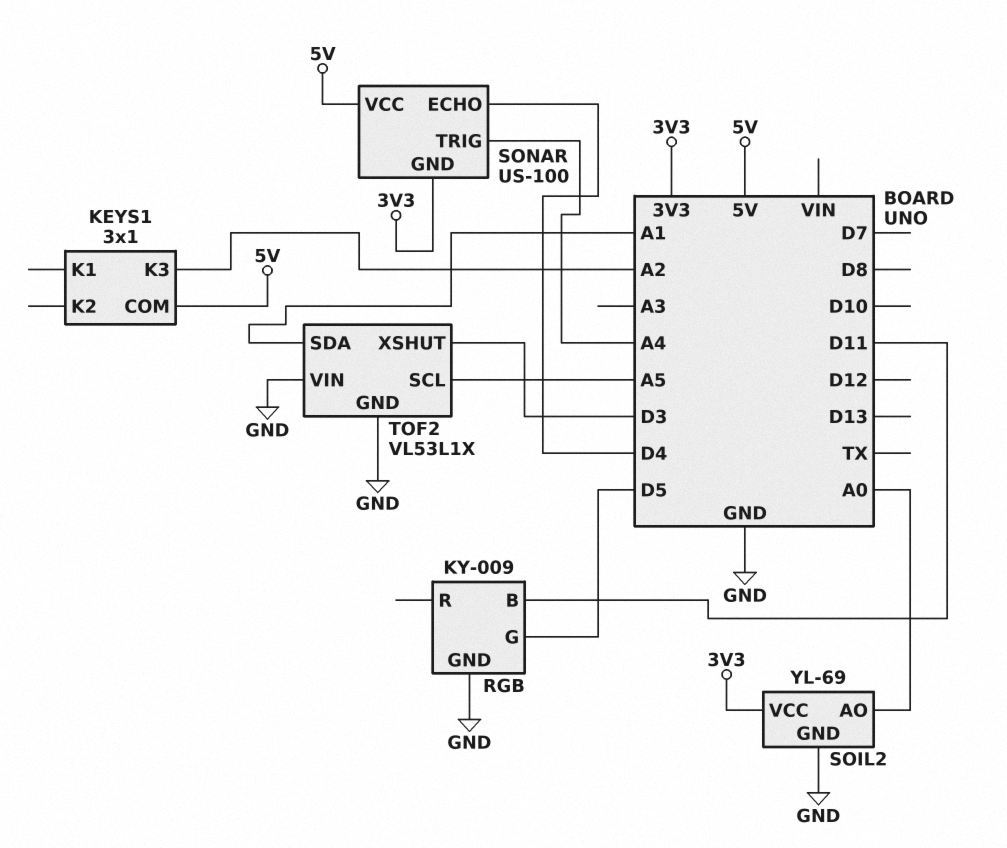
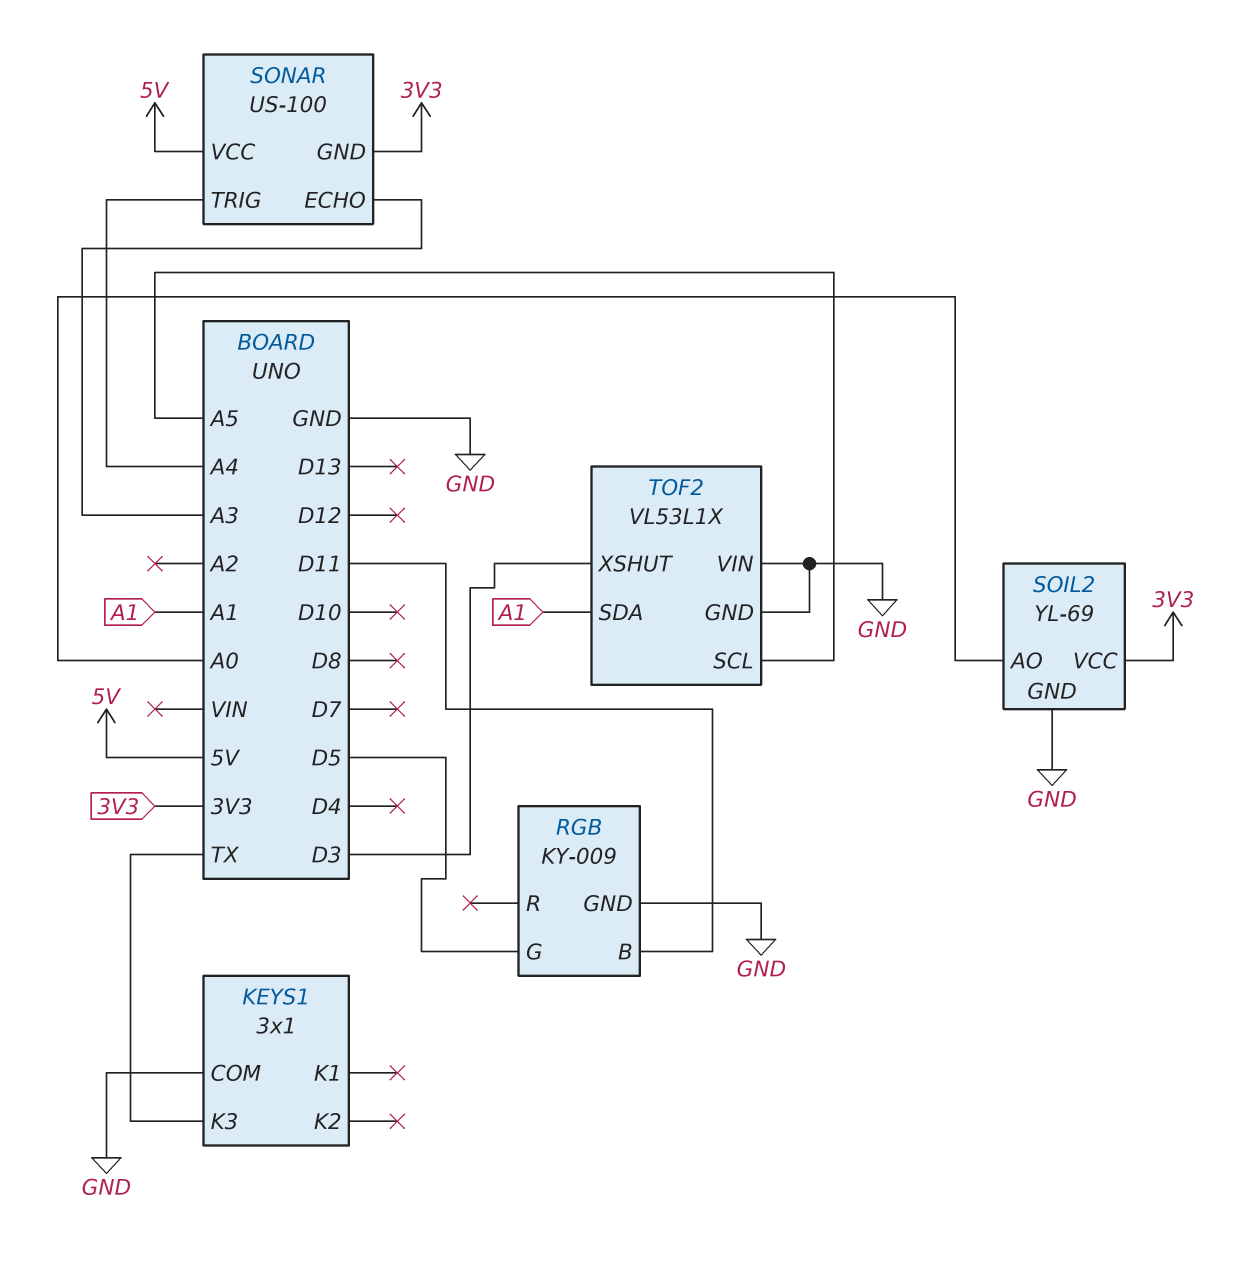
KEYS1 pin COM: 5V -> GND
KEYS1 pin K3: A2 -> TX
SONAR pin ECHO: D4 -> A3

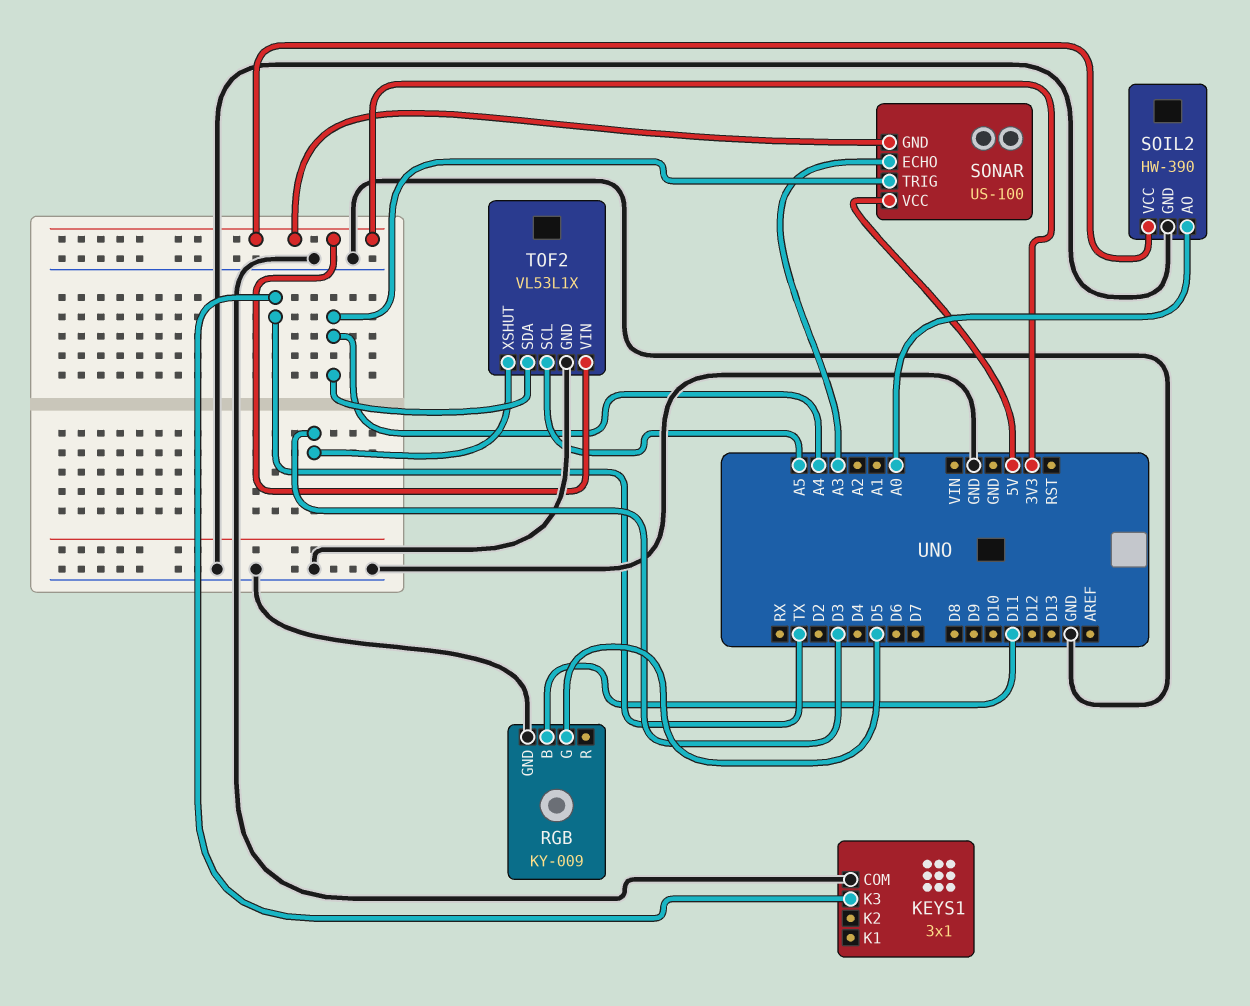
SOIL2: YL-69 -> HW-390
TOF2 pin SDA: A1 -> A4
TOF2 pin VIN: GND -> 3V3

